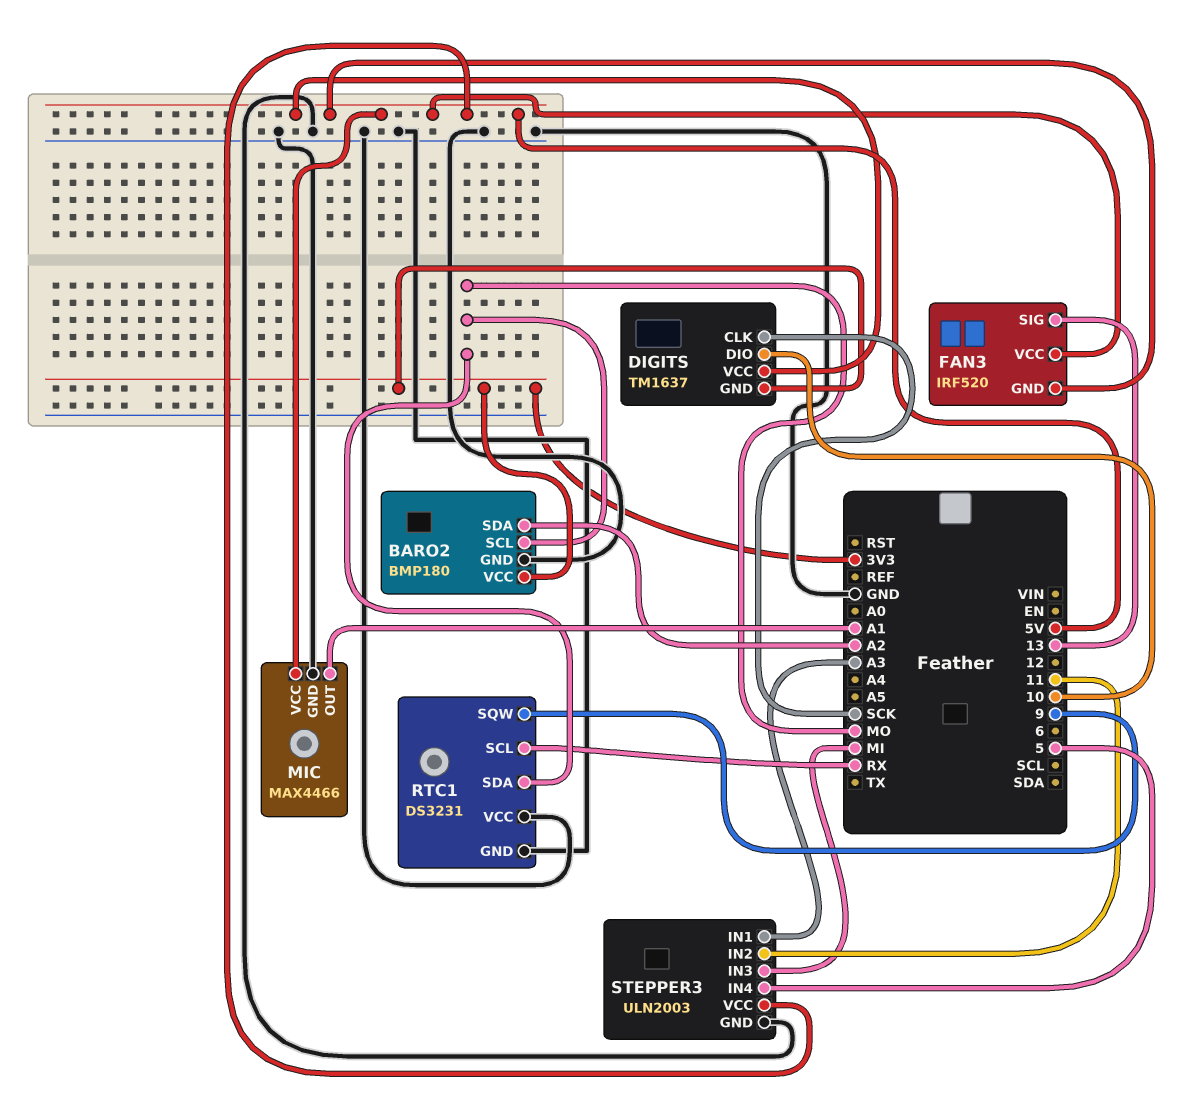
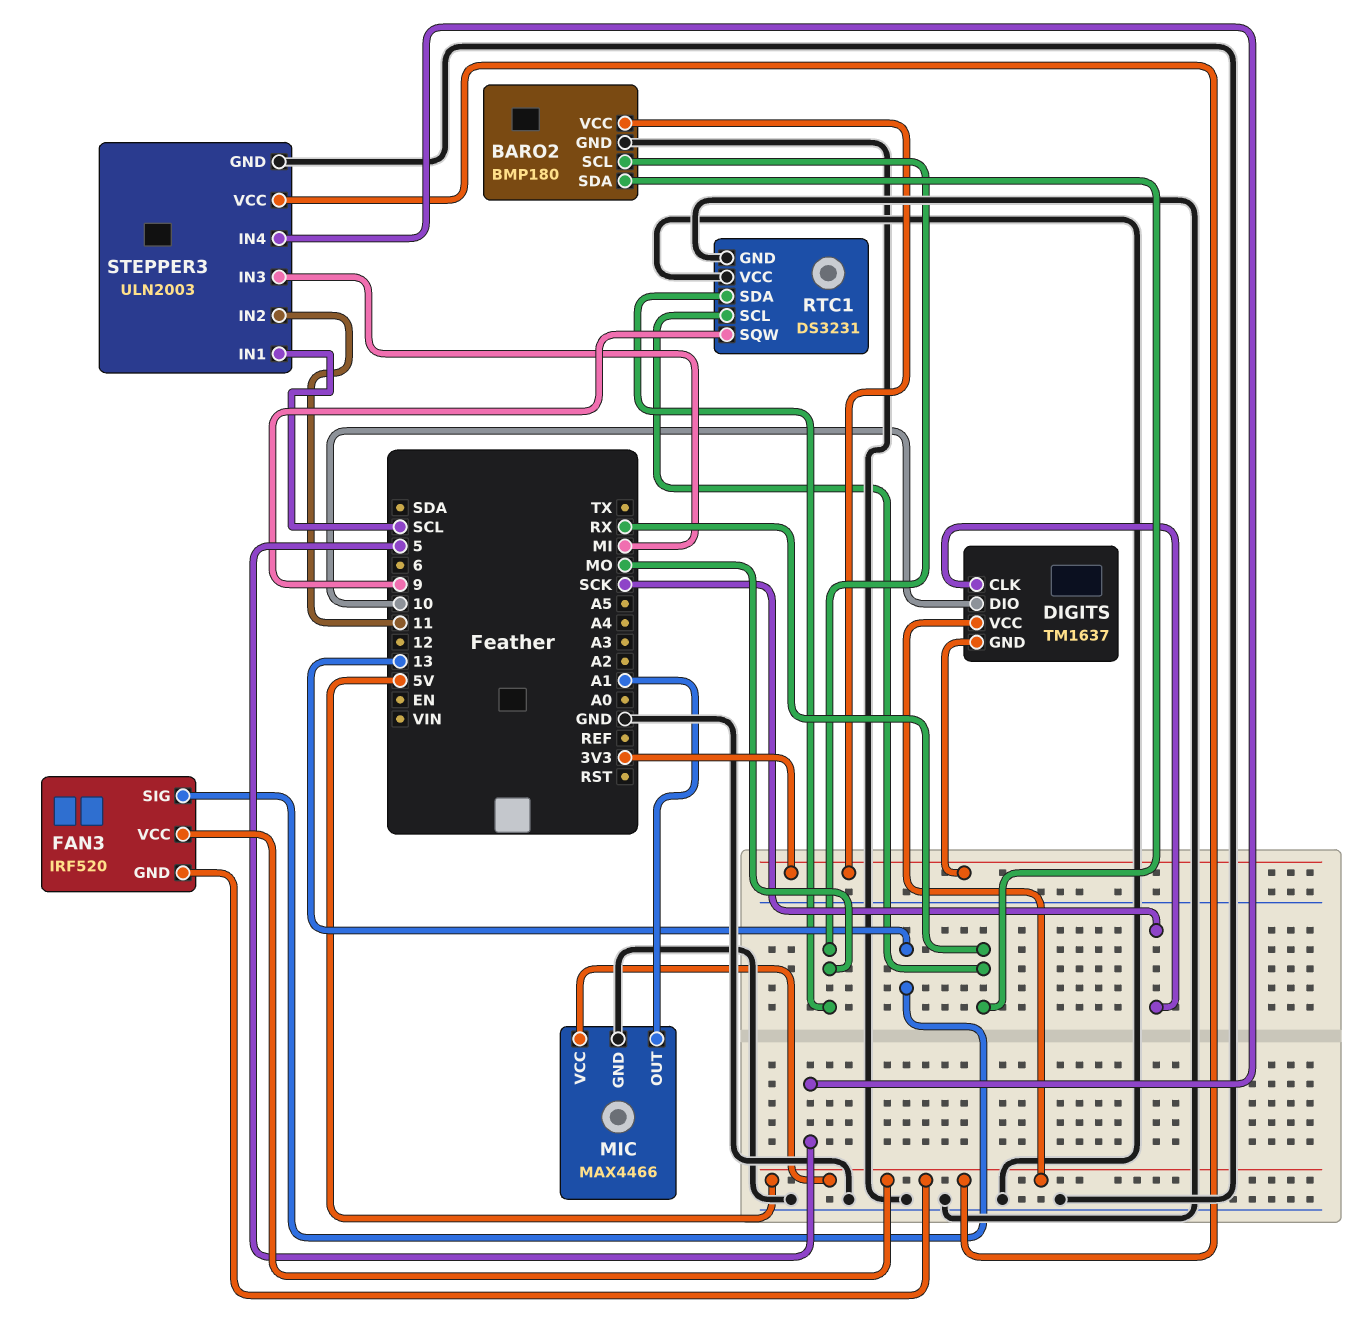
BARO2 pin SDA: A2 -> RX
STEPPER3 pin IN1: A3 -> SCL

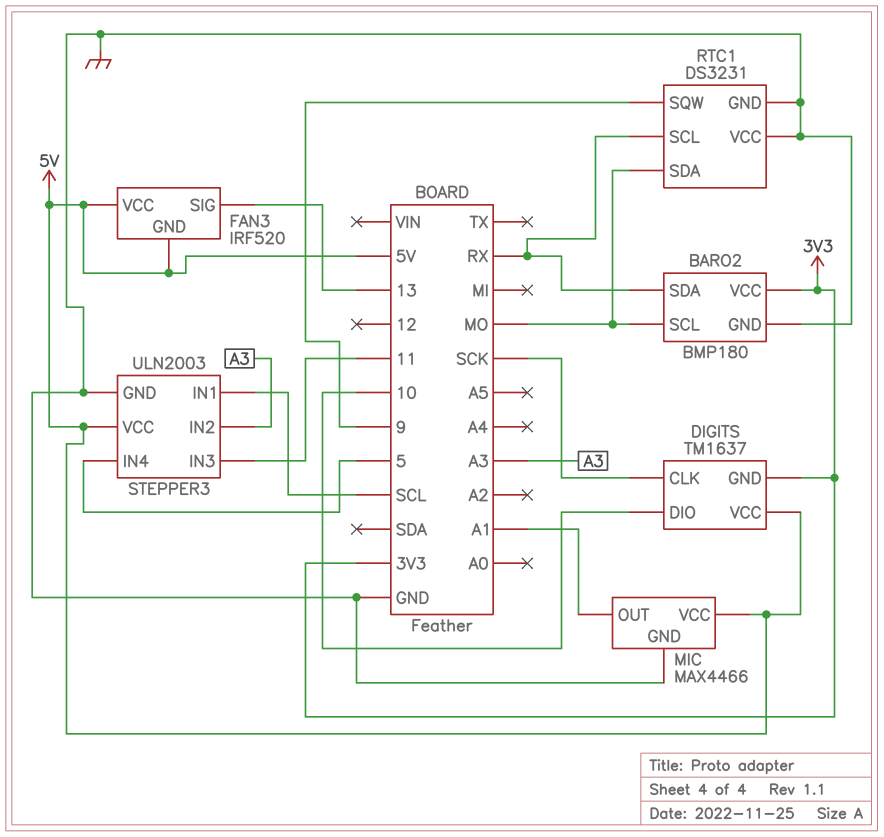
STEPPER3 pin IN2: 11 -> A3
STEPPER3 pin IN3: MI -> 11

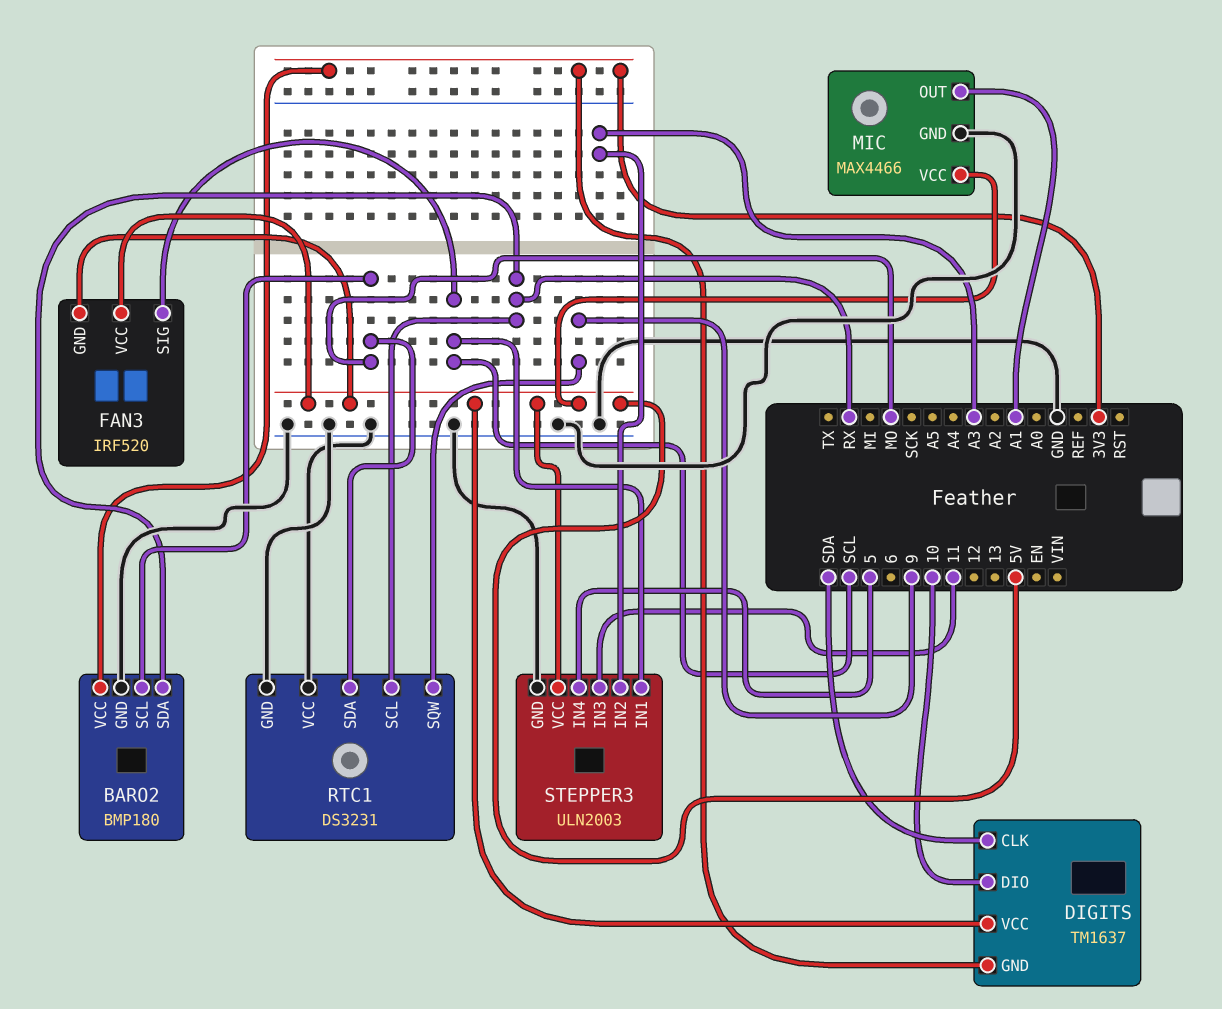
DIGITS pin CLK: SCK -> SDA
FAN3 pin SIG: 13 -> SCL

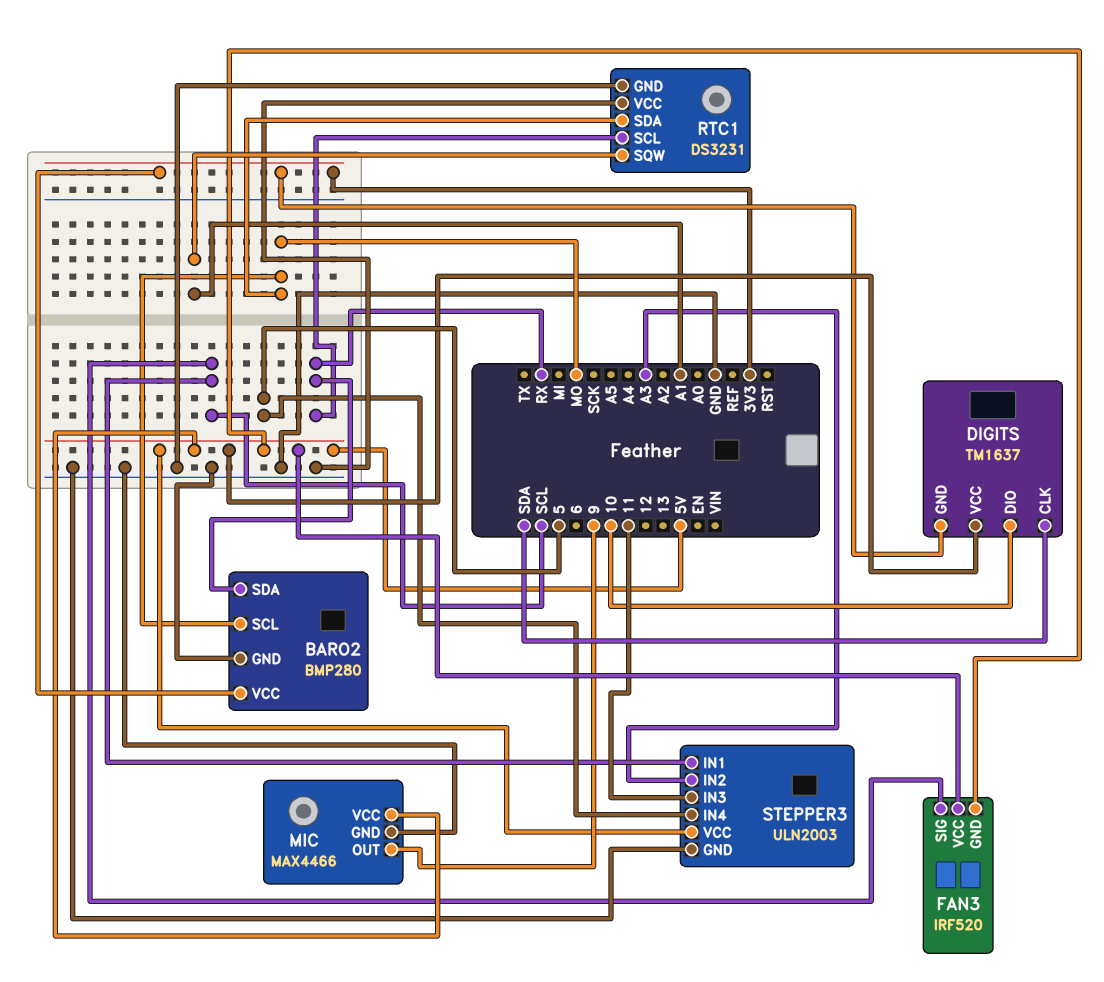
BARO2: BMP180 -> BMP280
MIC pin OUT: A1 -> 9
RTC1 pin SQW: 9 -> A1

